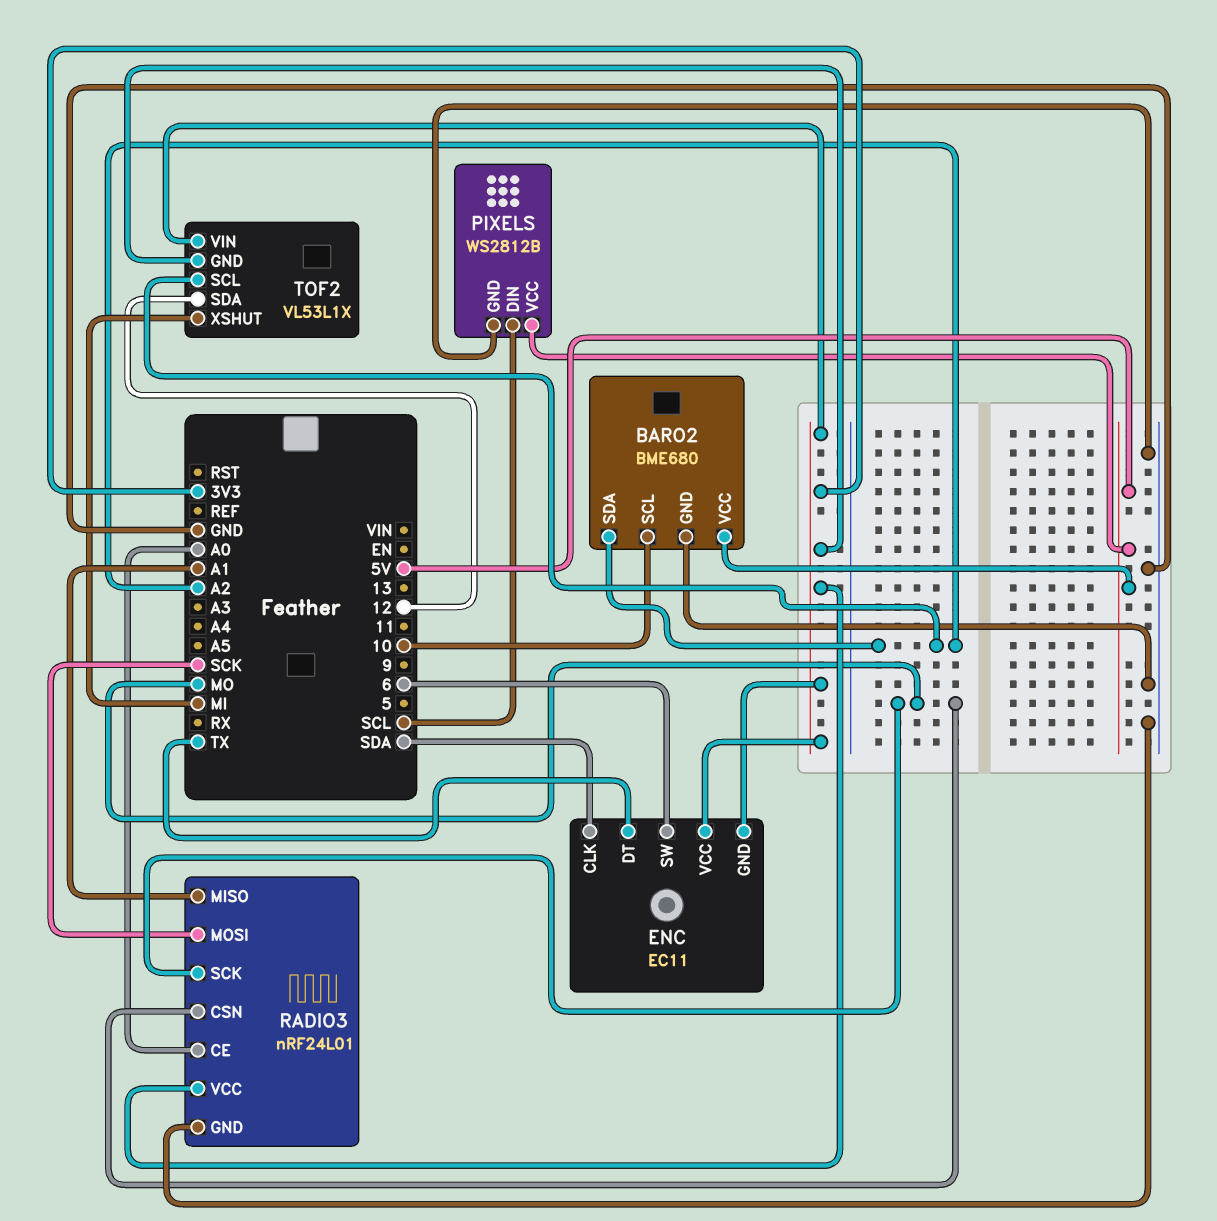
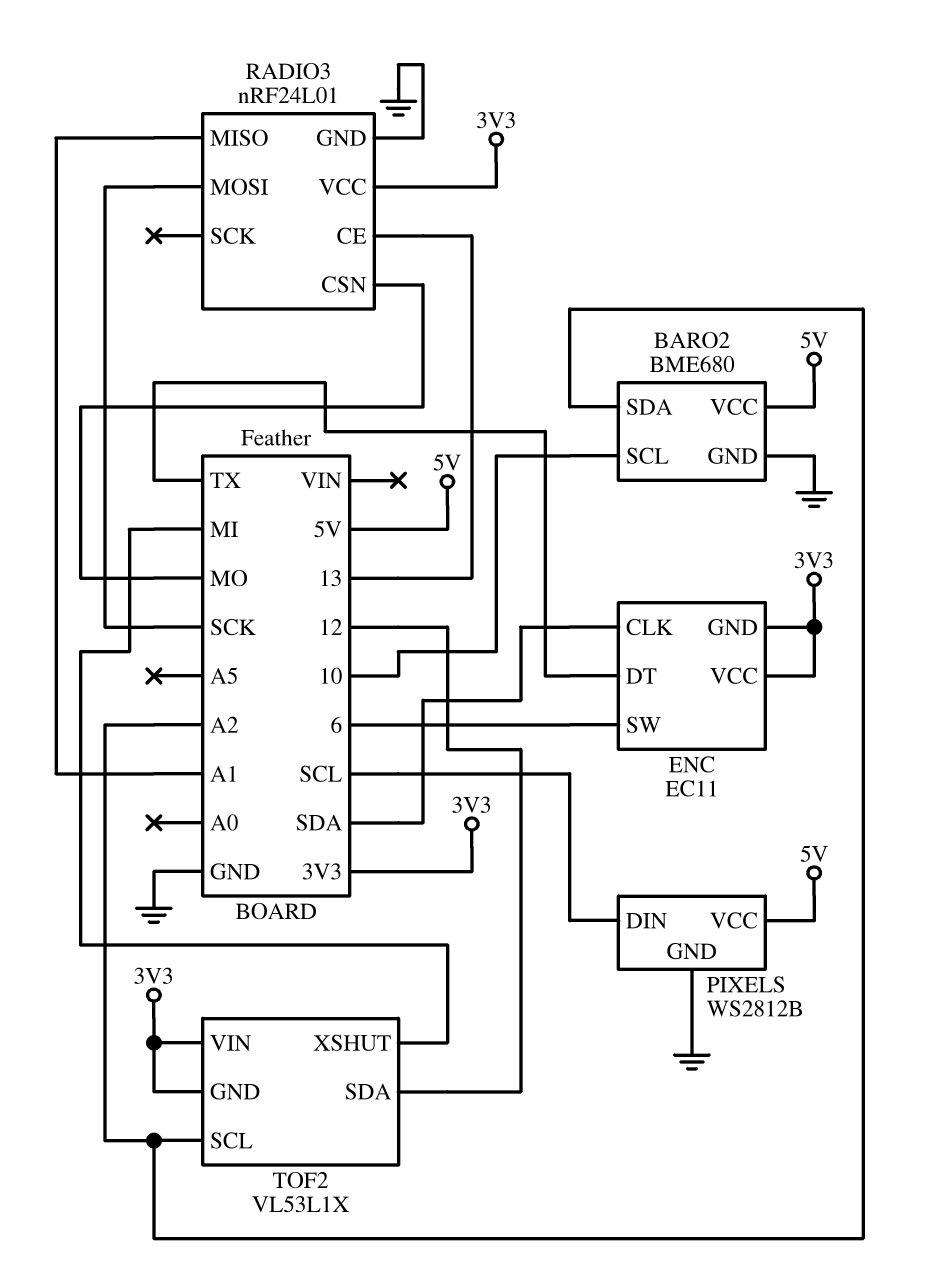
RADIO3 pin CE: A0 -> 13
RADIO3 pin SCK: MO -> none

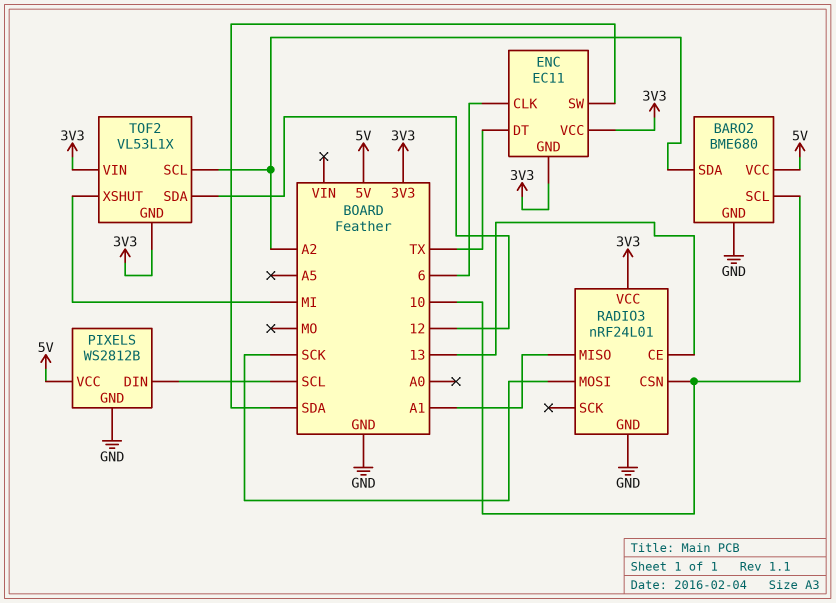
ENC pin CLK: SDA -> 6
ENC pin SW: 6 -> SDA
RADIO3 pin CSN: MO -> 10

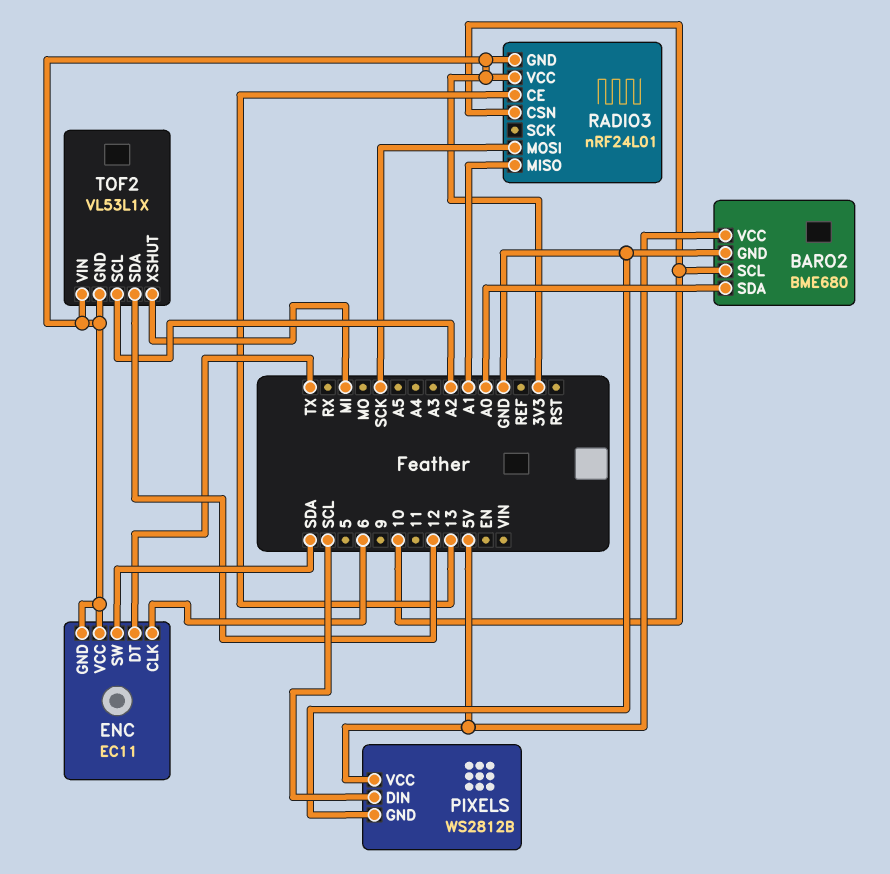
BARO2 pin SDA: A2 -> A0
RADIO3 pin GND: GND -> 3V3

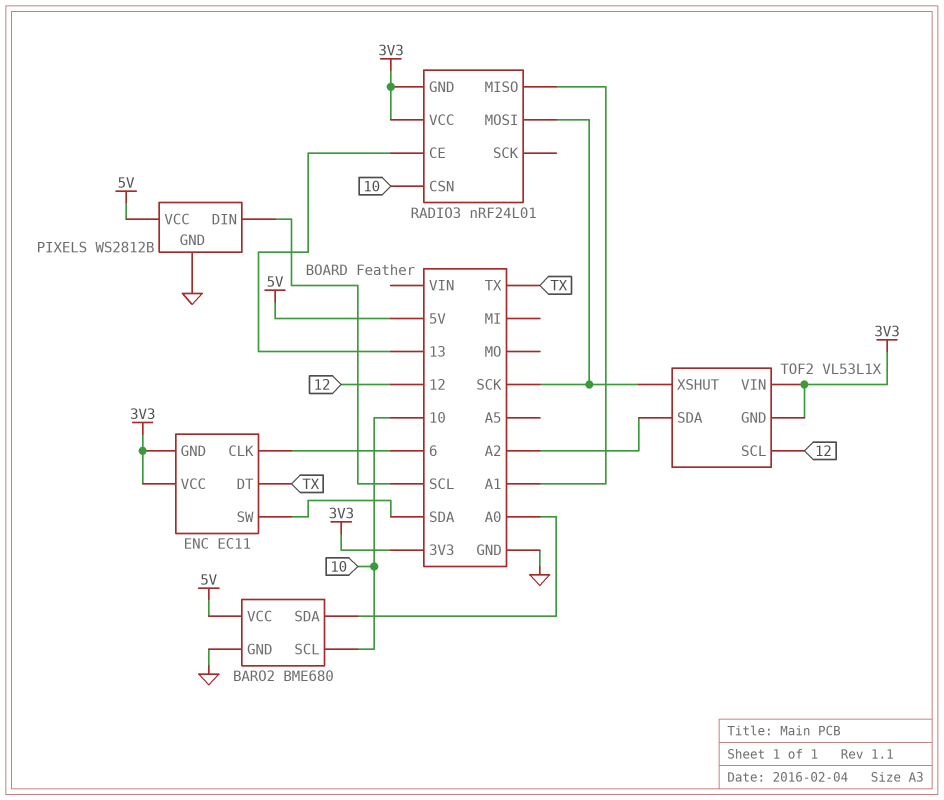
TOF2 pin SCL: A2 -> 12
TOF2 pin SDA: 12 -> A2
TOF2 pin XSHUT: MI -> SCK

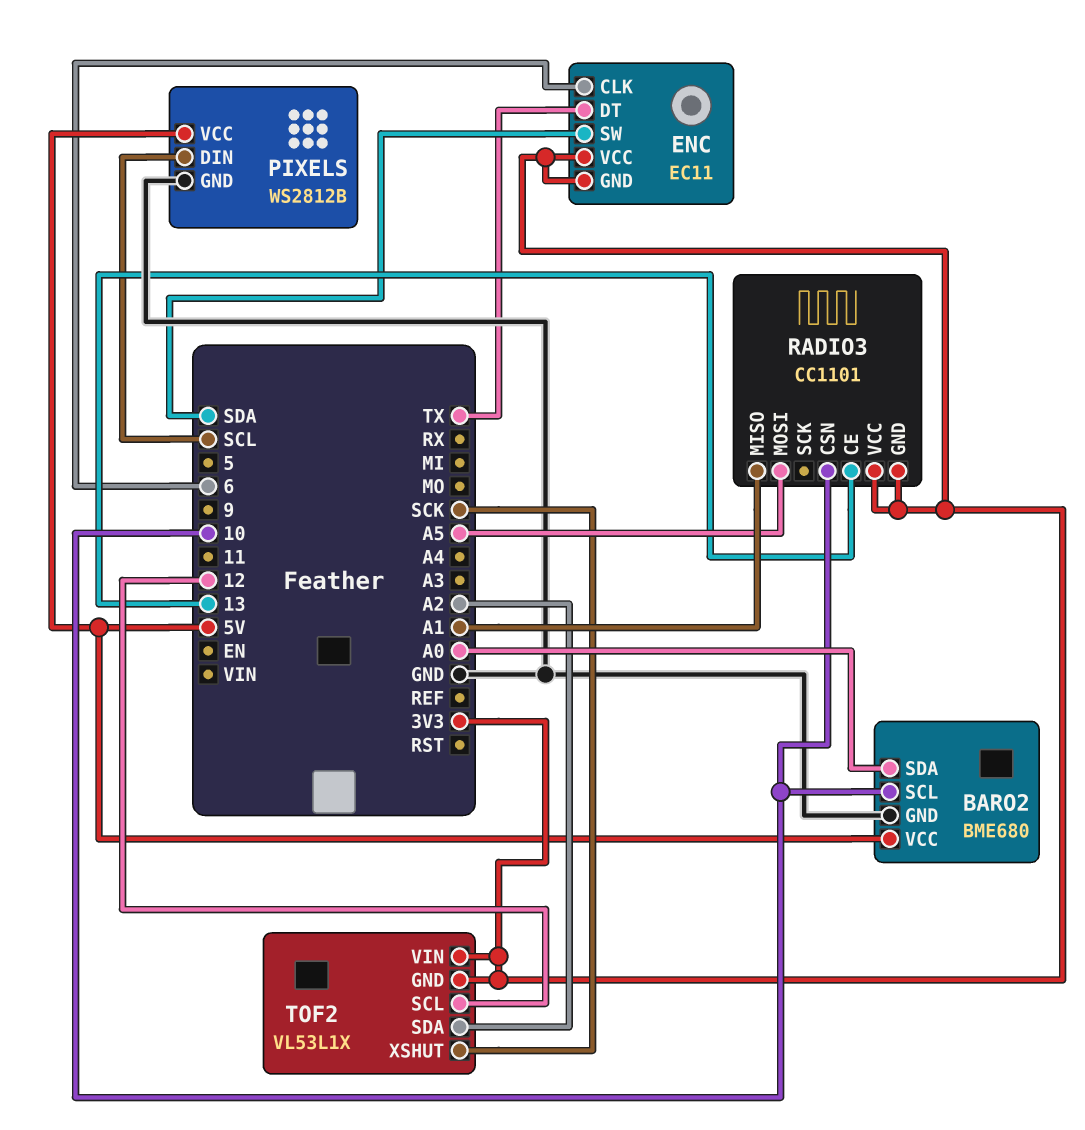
RADIO3: nRF24L01 -> CC1101
RADIO3 pin MOSI: SCK -> A5

